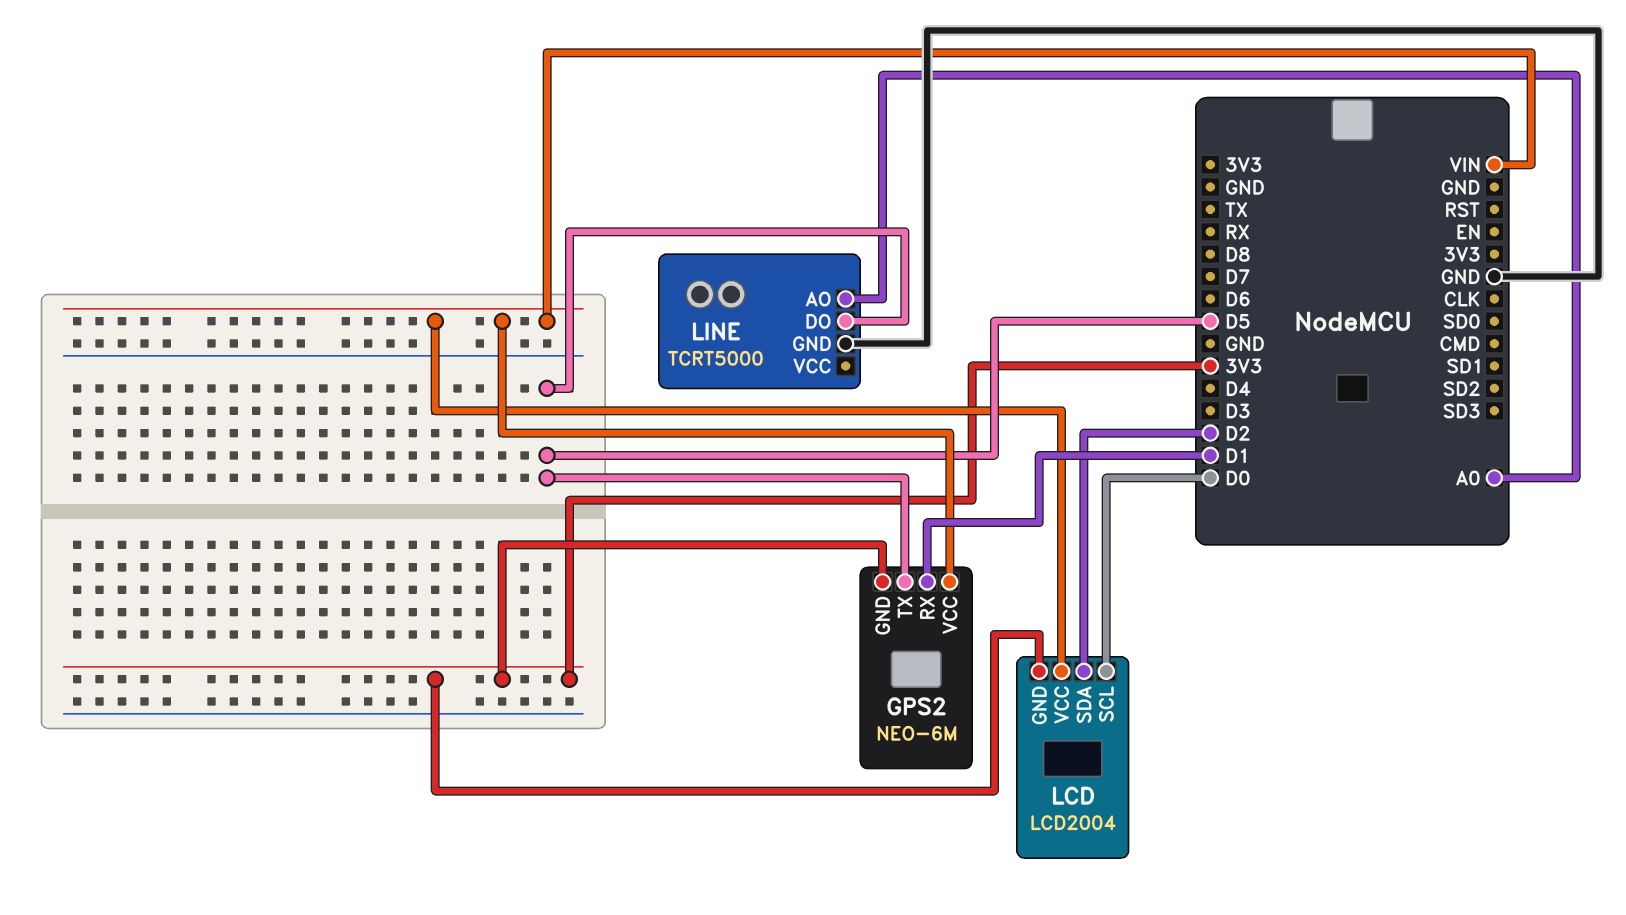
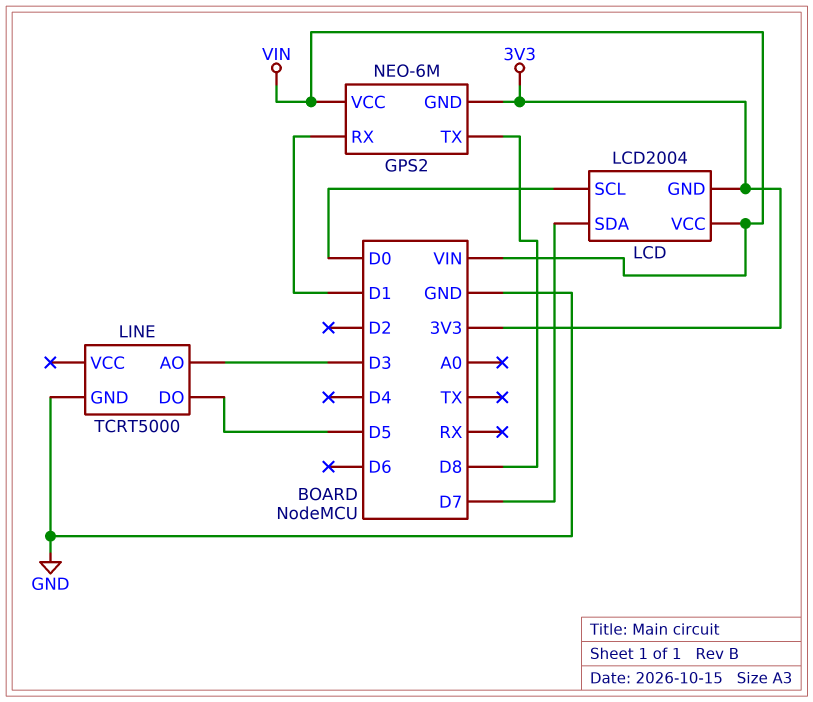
GPS2 pin TX: D5 -> D8
LCD pin SDA: D2 -> D7
LINE pin AO: A0 -> D3

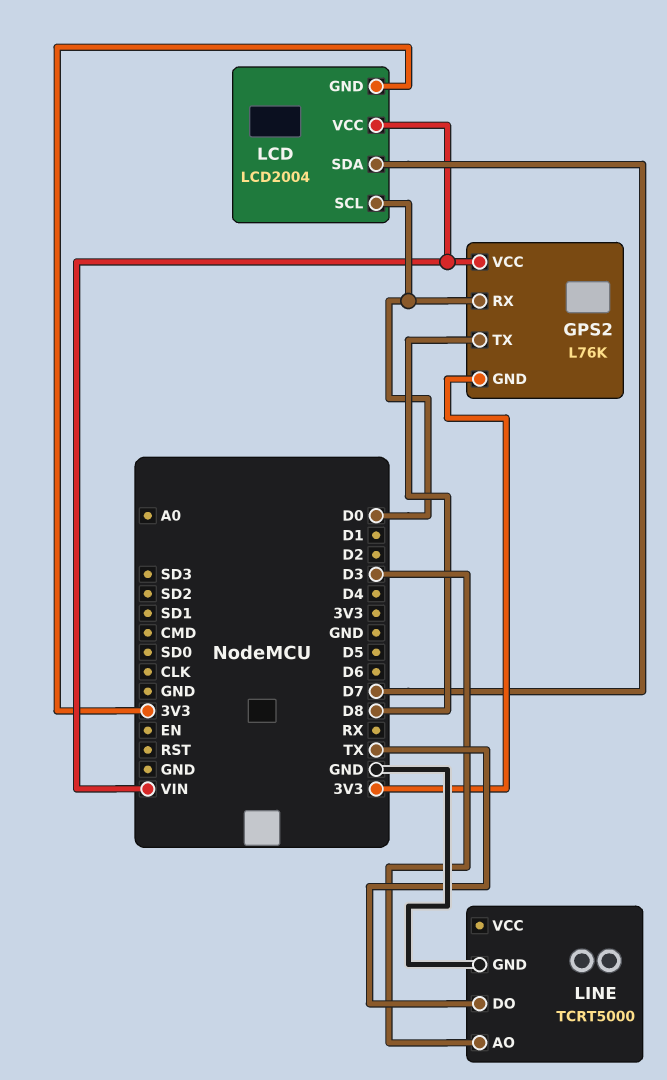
GPS2: NEO-6M -> L76K
GPS2 pin RX: D1 -> D0
LINE pin DO: D5 -> TX

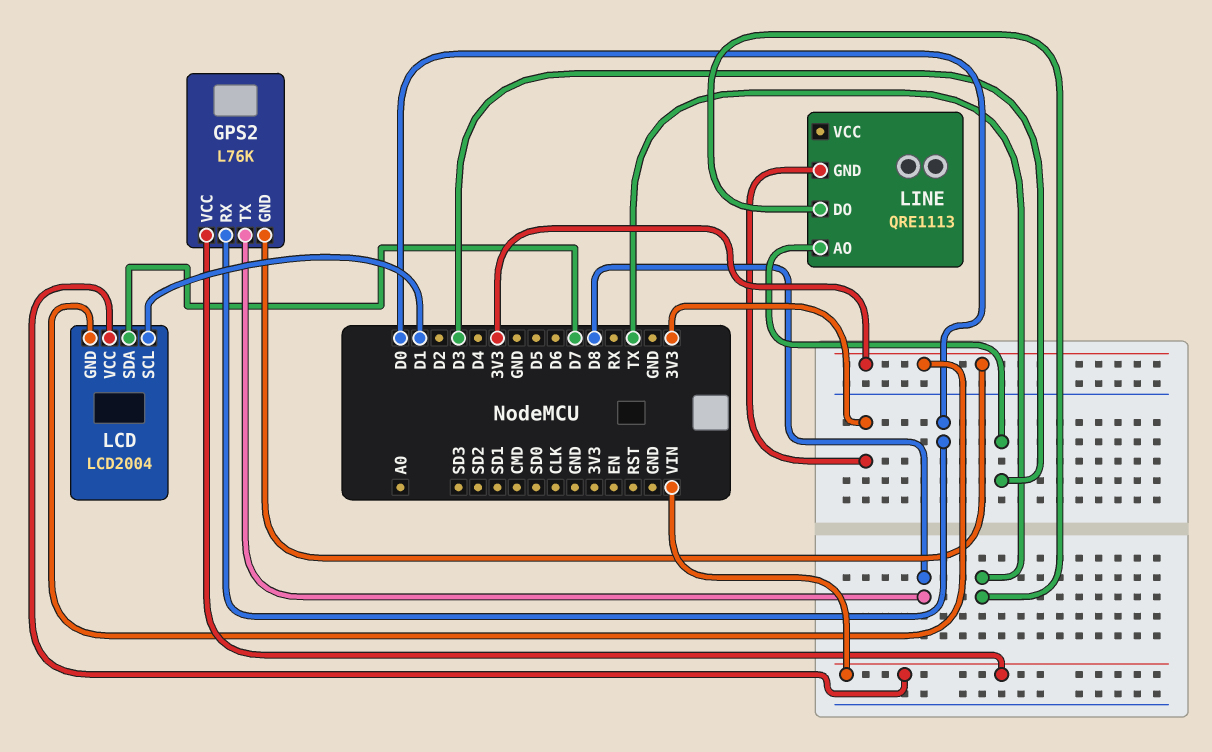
LCD pin SCL: D0 -> D1
LINE: TCRT5000 -> QRE1113
LINE pin GND: GND -> 3V3

